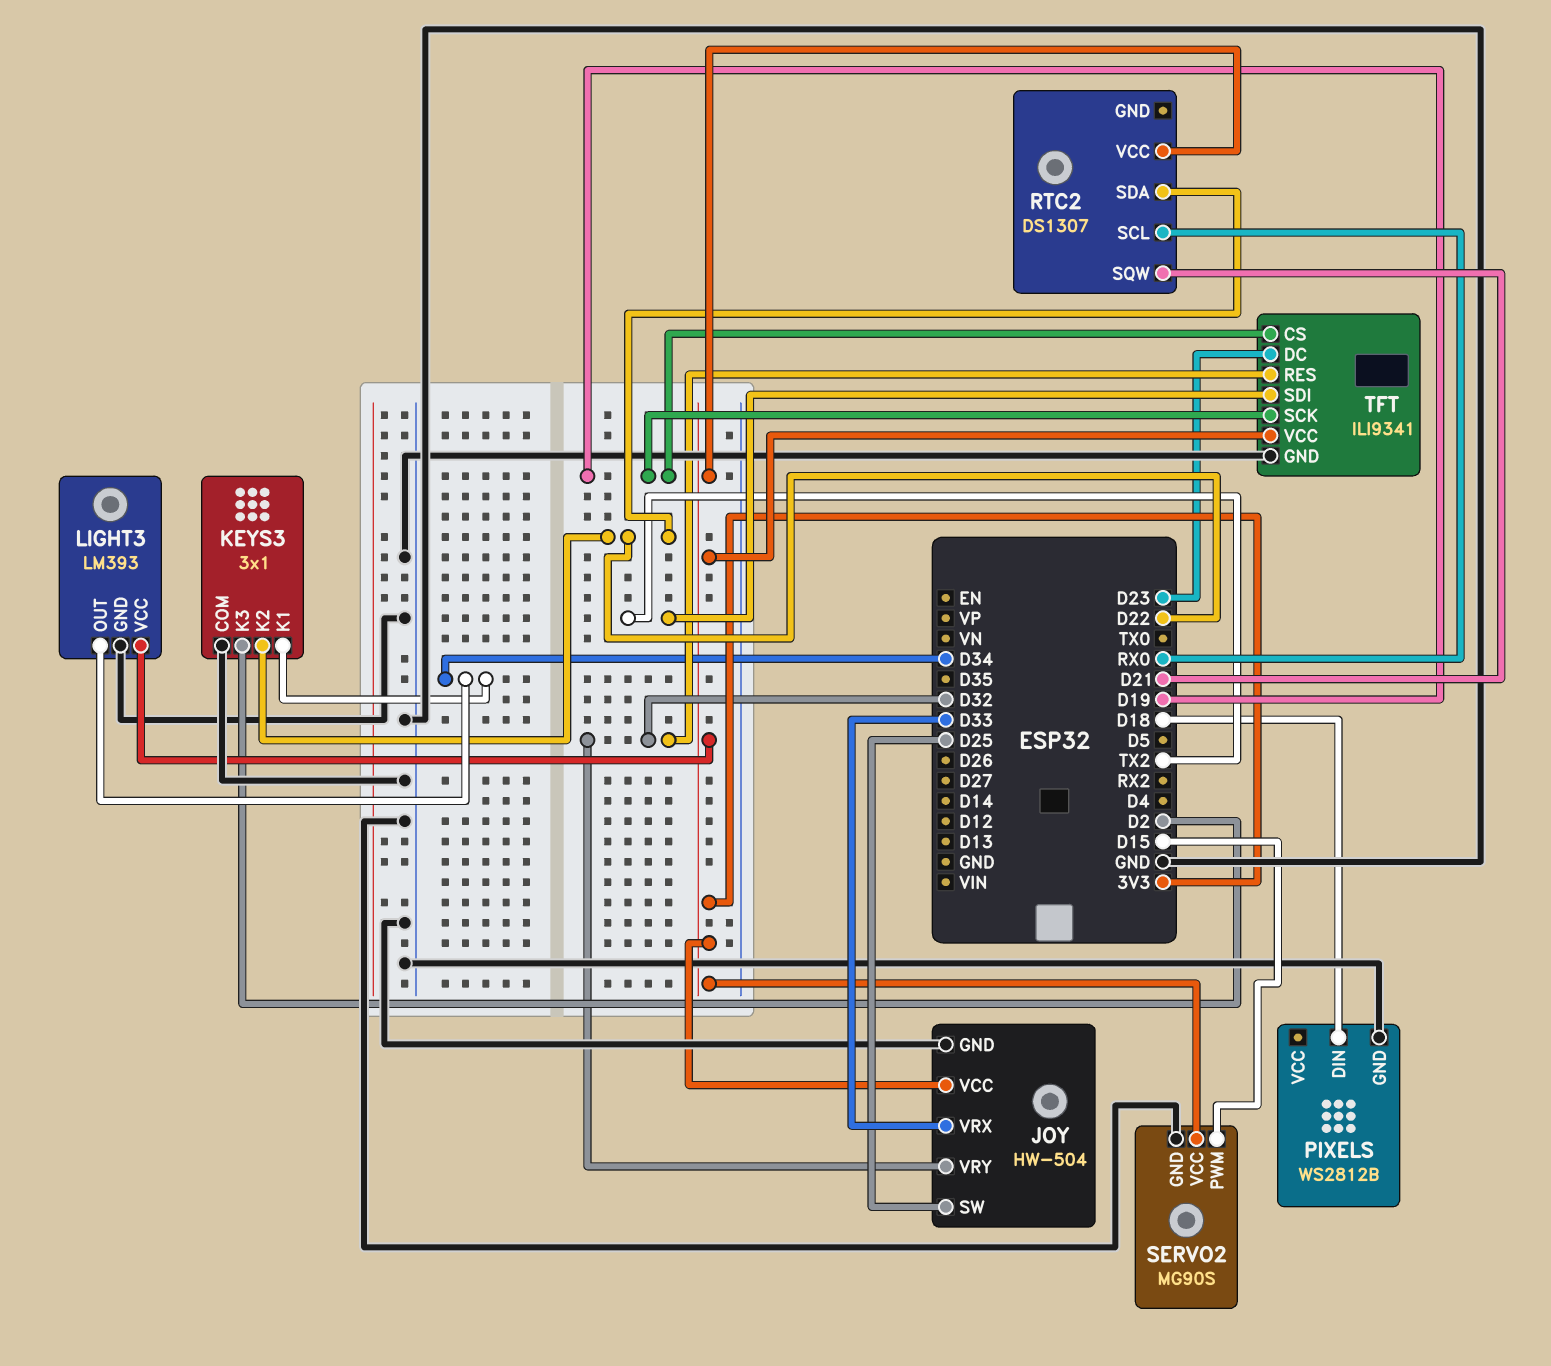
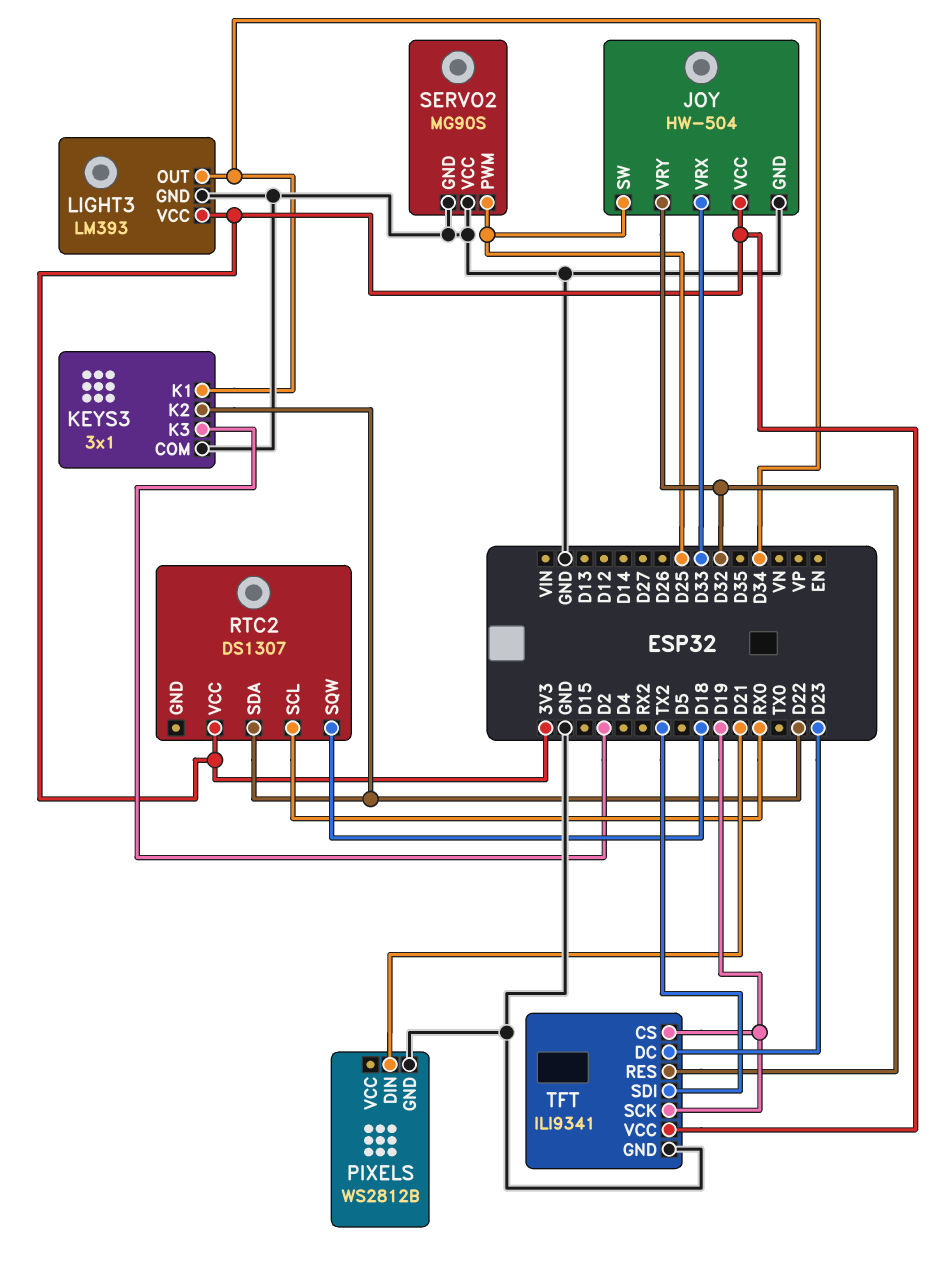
PIXELS pin DIN: D18 -> D21
RTC2 pin SQW: D21 -> D18
SERVO2 pin PWM: D15 -> D25
SERVO2 pin VCC: 3V3 -> GND

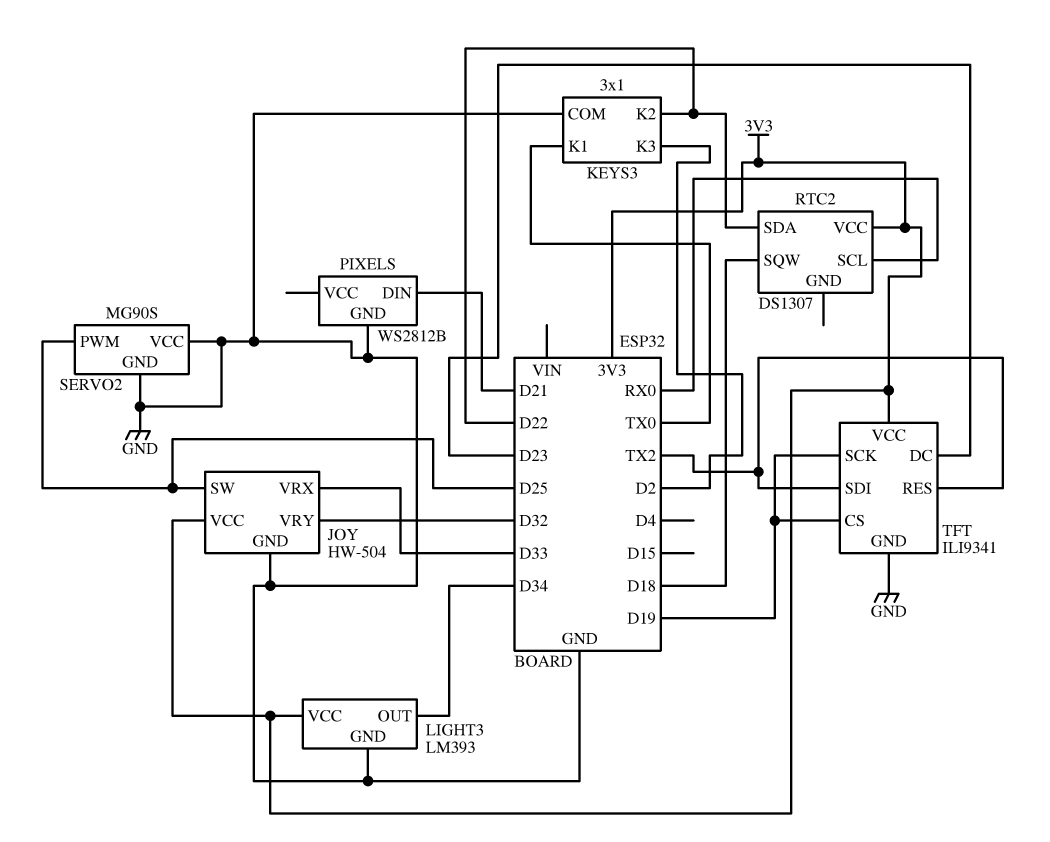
KEYS3 pin K1: D34 -> TX0
TFT pin RES: D32 -> TX2

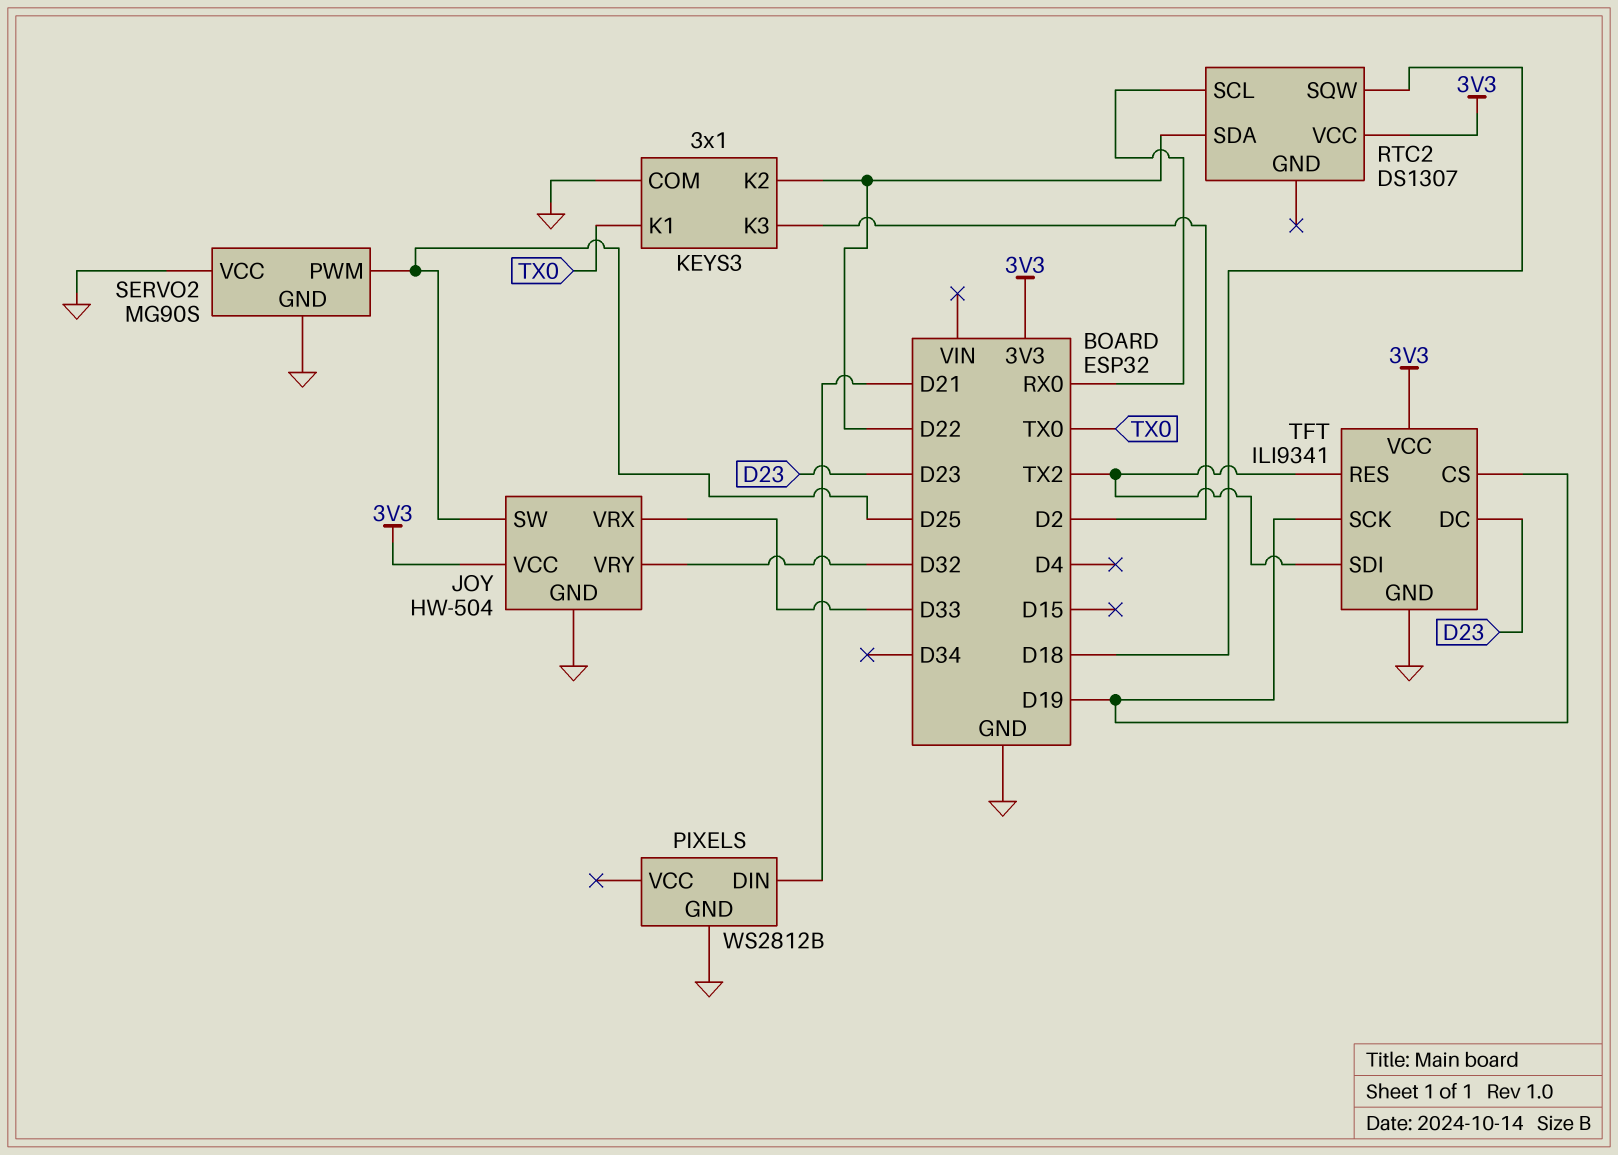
LIGHT3: LM393 -> none
LIGHT3 pin GND: GND -> none
LIGHT3 pin OUT: D34 -> none
LIGHT3 pin VCC: 3V3 -> none

